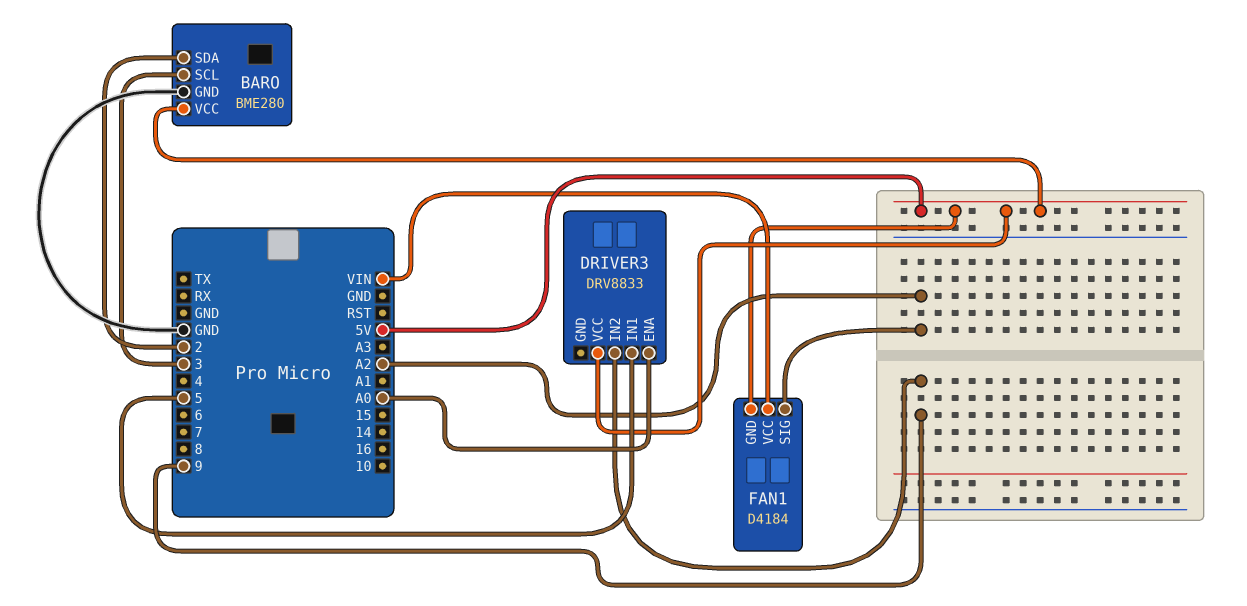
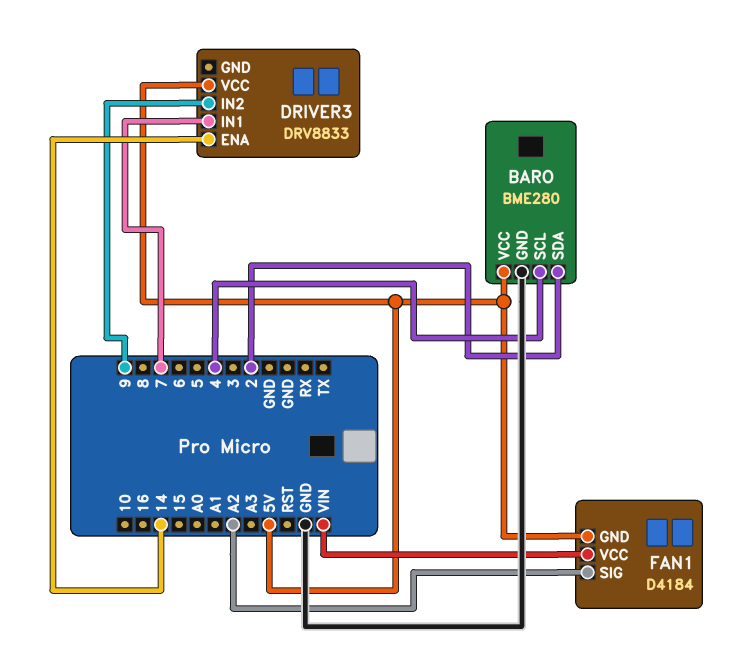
BARO pin SCL: 3 -> 4
DRIVER3 pin ENA: A0 -> 14
DRIVER3 pin IN1: 5 -> 7

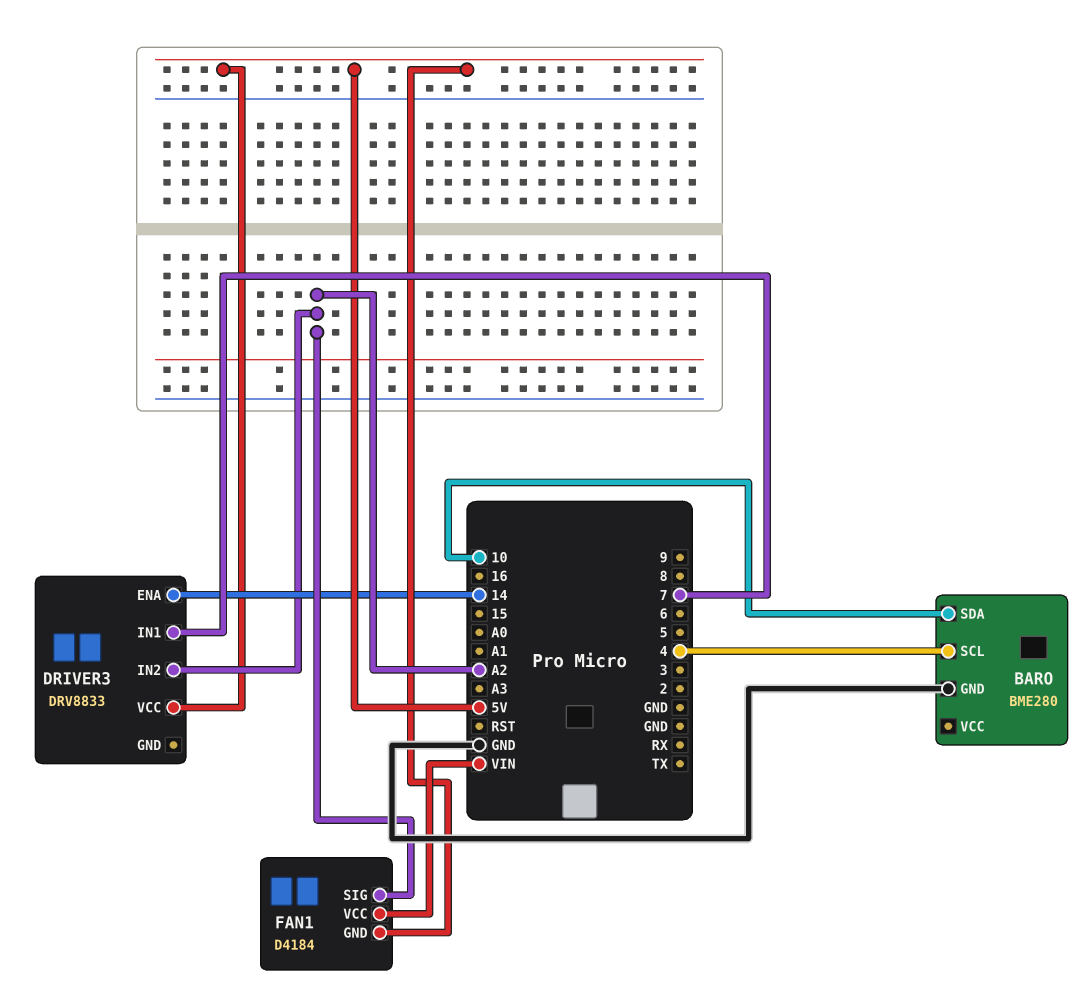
BARO pin SDA: 2 -> 10
BARO pin VCC: 5V -> none
DRIVER3 pin IN2: 9 -> A2

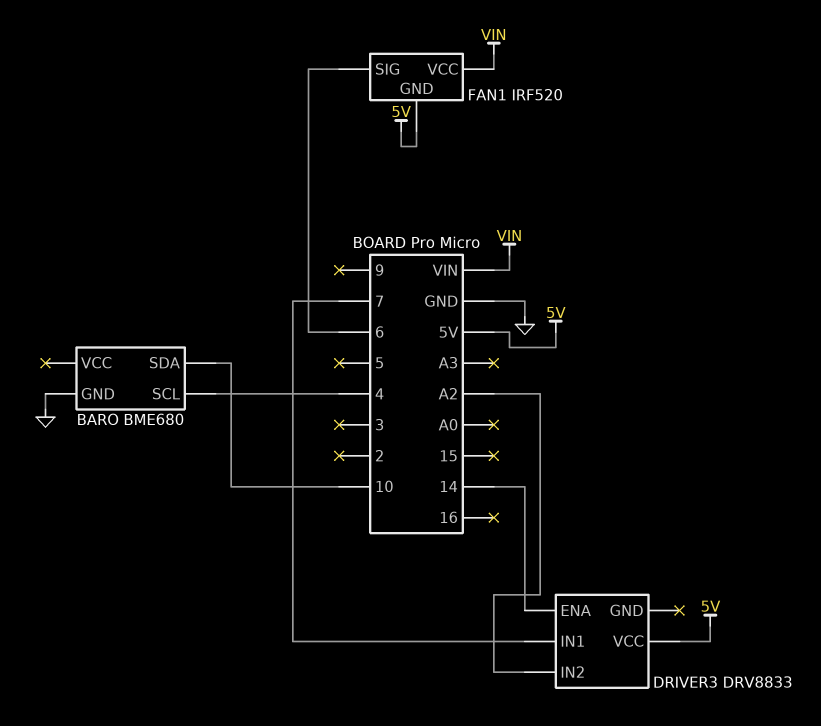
BARO: BME280 -> BME680
FAN1: D4184 -> IRF520
FAN1 pin SIG: A2 -> 6

